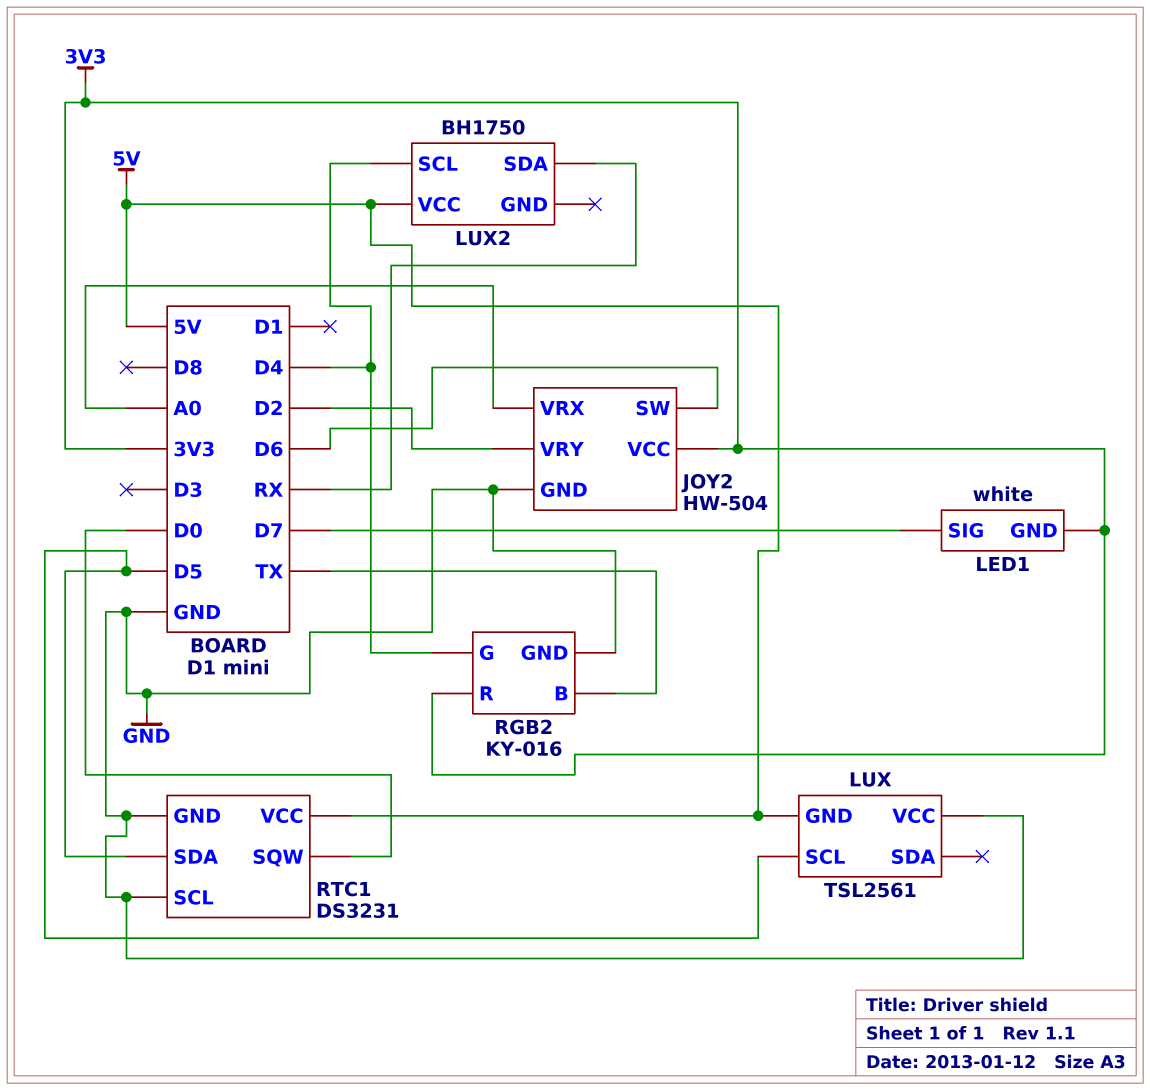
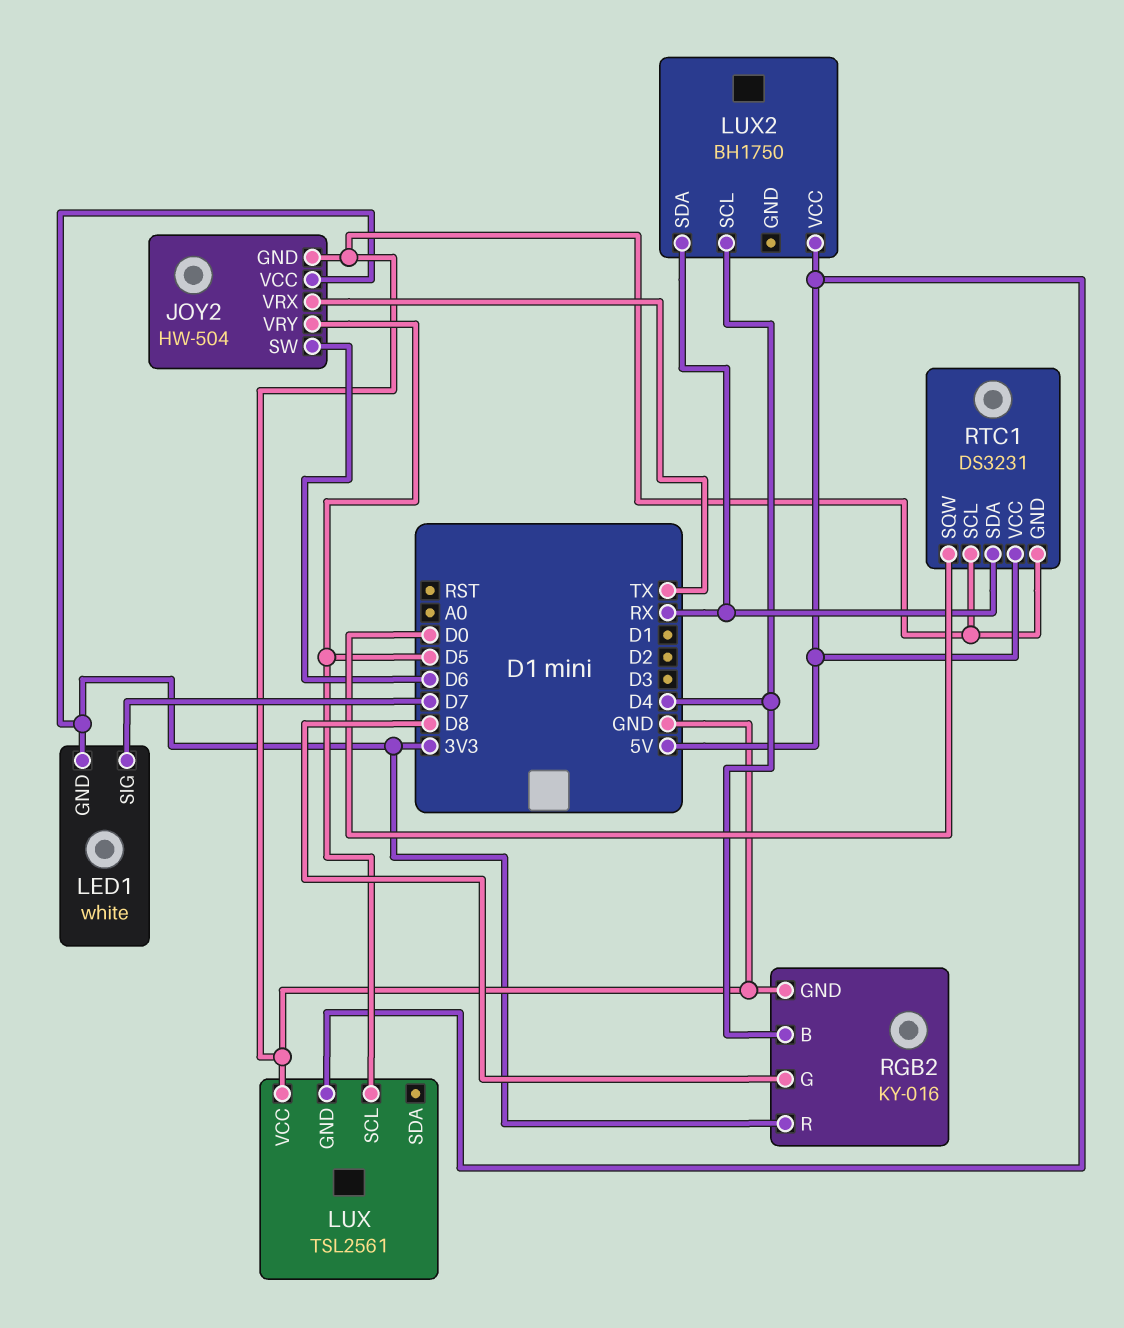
JOY2 pin VRX: A0 -> TX
JOY2 pin VRY: D2 -> D5
RGB2 pin B: TX -> D4
RGB2 pin G: D4 -> D8
RTC1 pin SDA: D5 -> RX

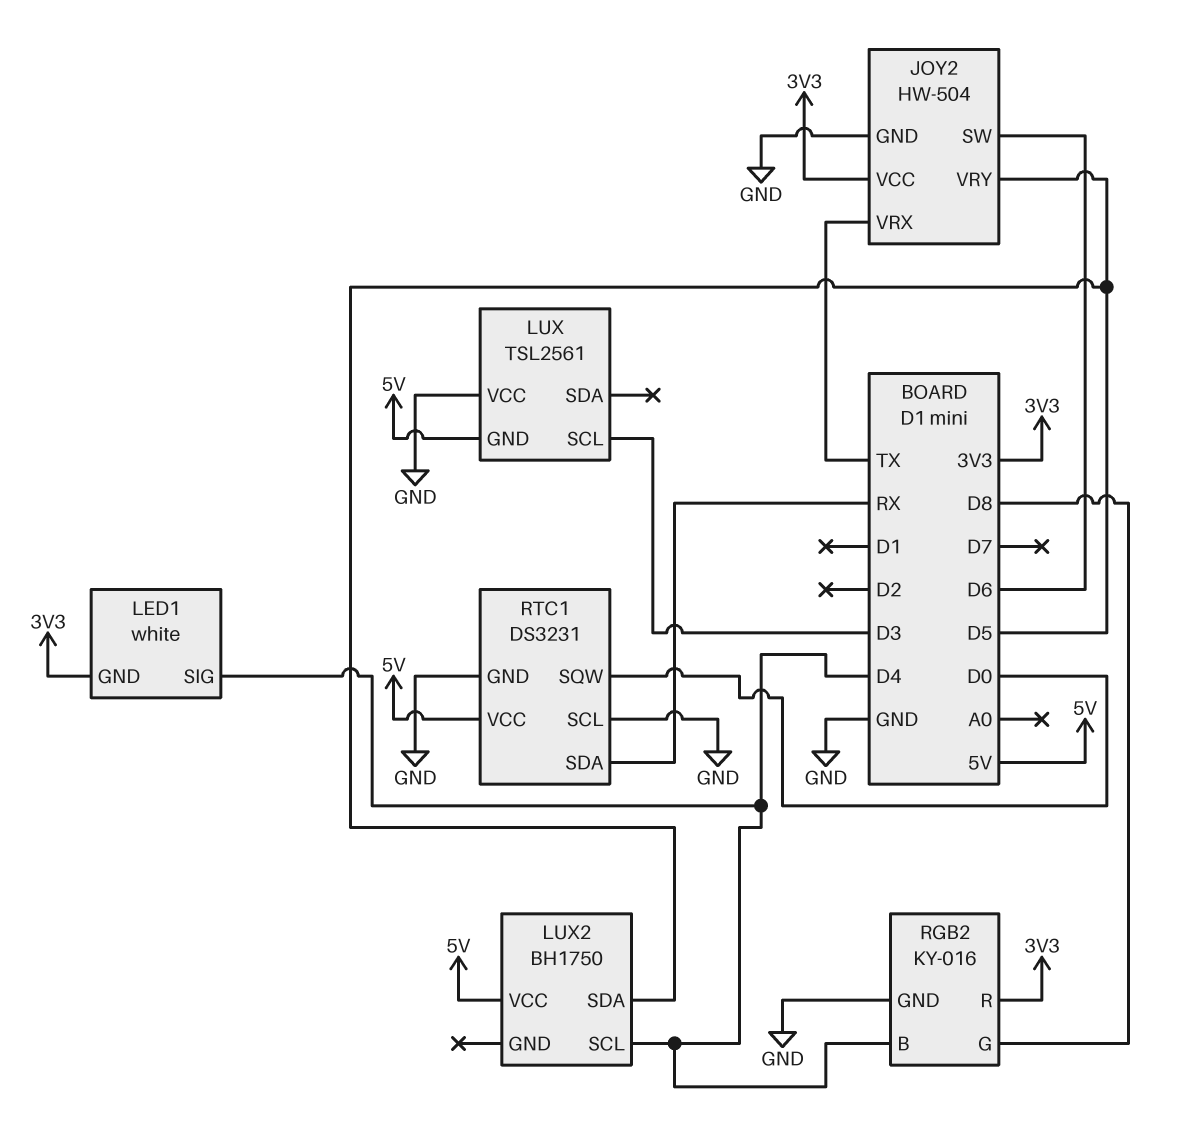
LED1 pin SIG: D7 -> D4
LUX pin SCL: D5 -> D3
LUX2 pin SDA: RX -> D5

